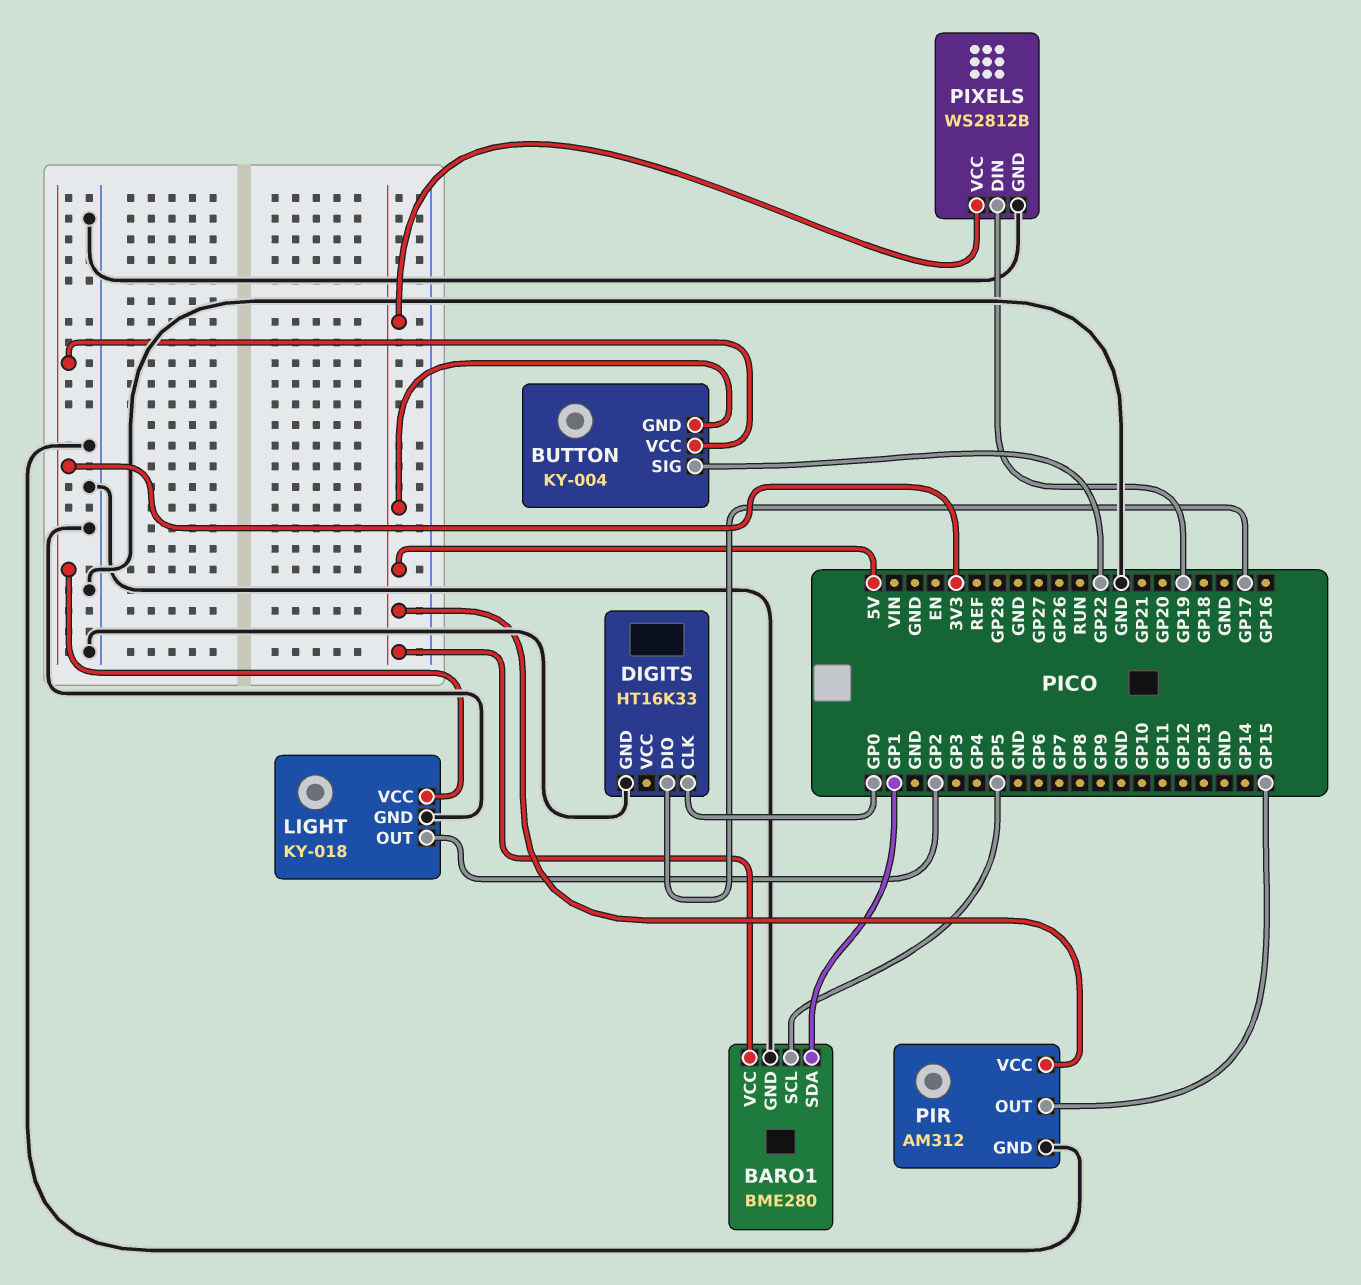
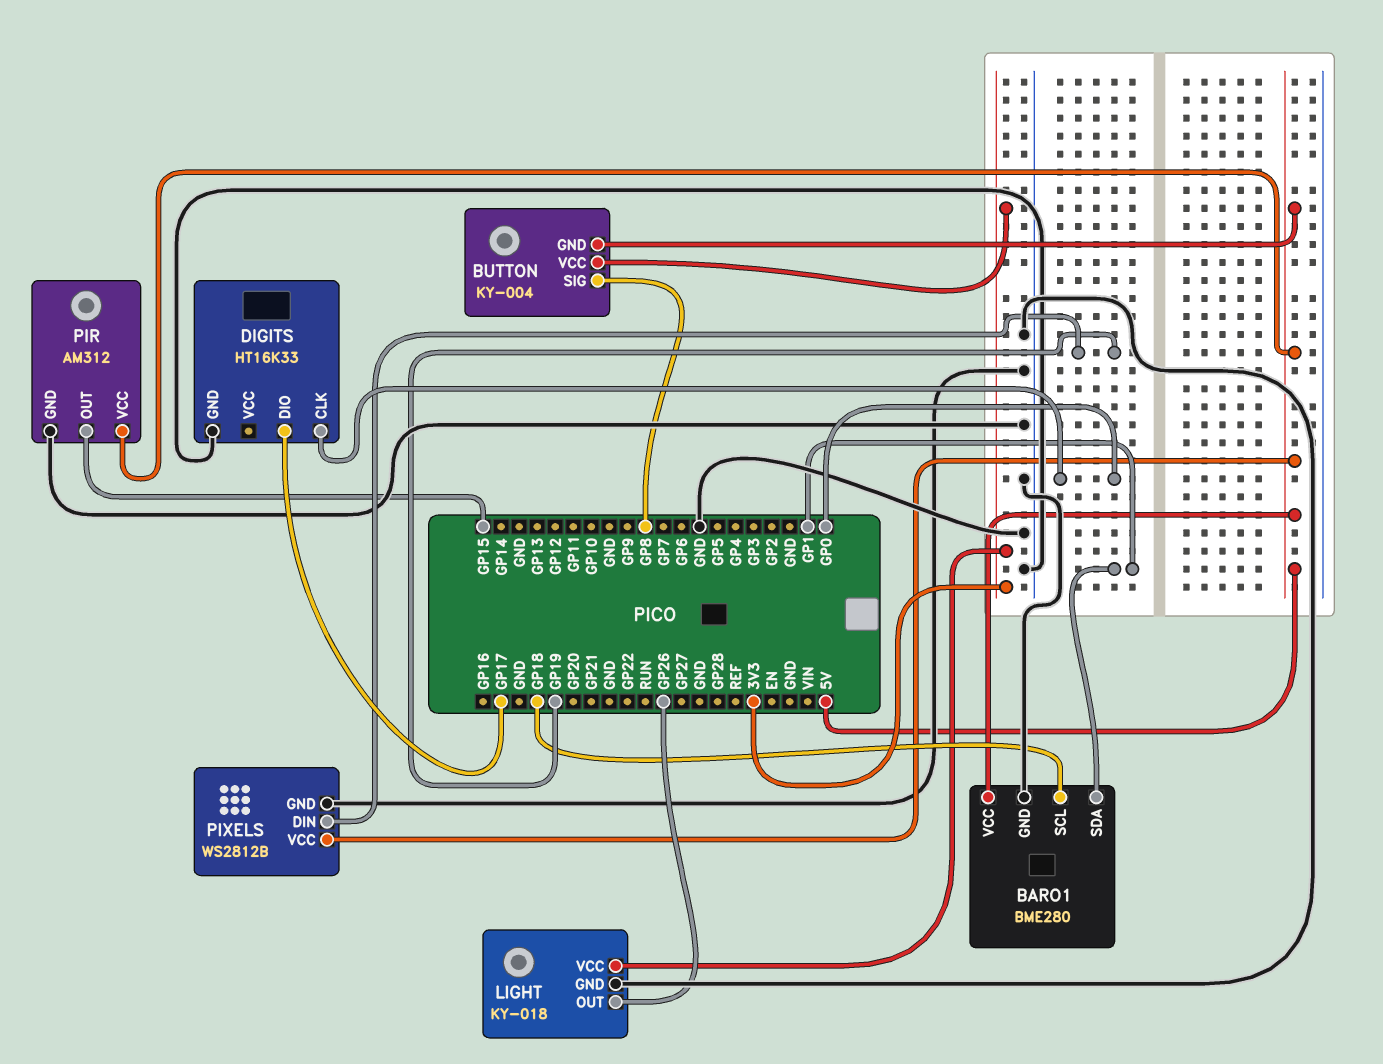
BARO1 pin SCL: GP5 -> GP18
BUTTON pin SIG: GP22 -> GP8
LIGHT pin OUT: GP2 -> GP26

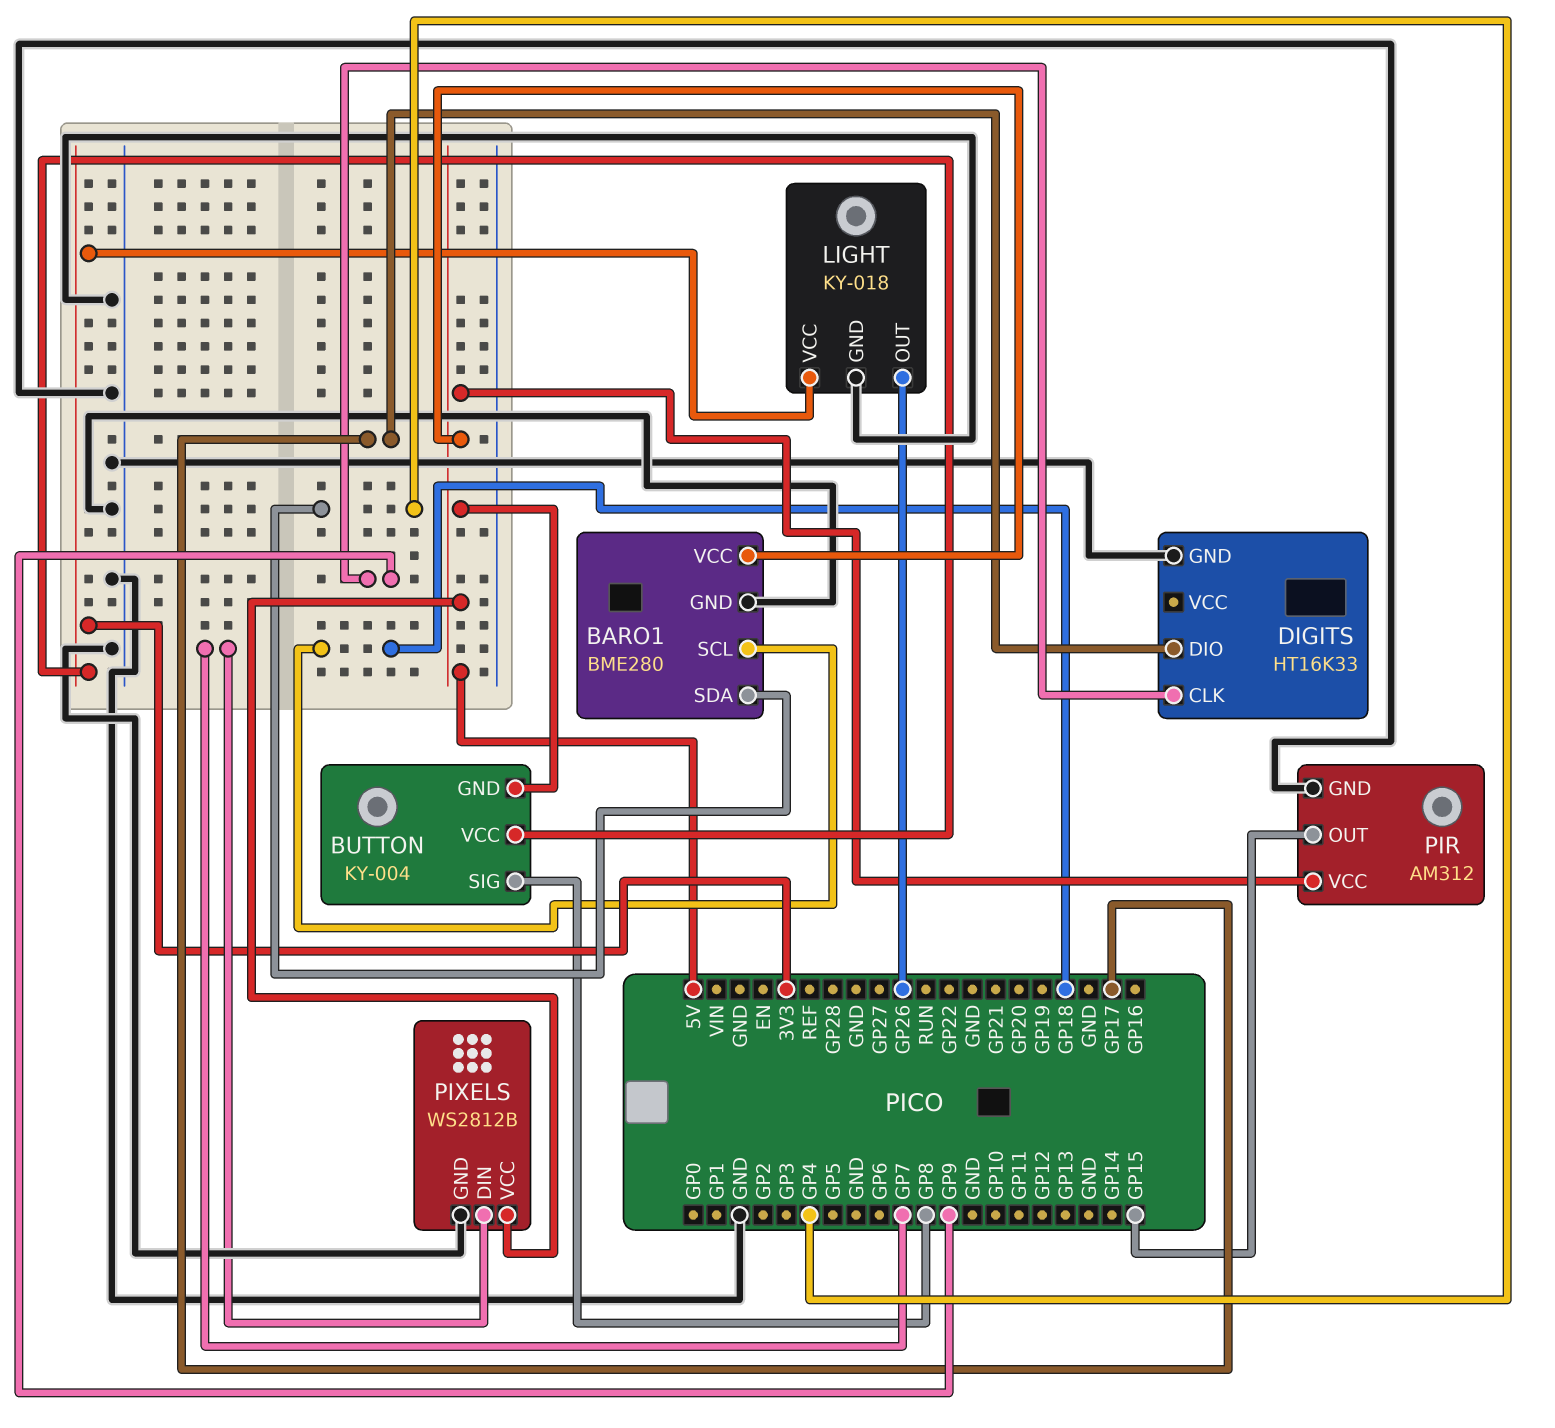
BARO1 pin SDA: GP1 -> GP4
DIGITS pin CLK: GP0 -> GP9
PIXELS pin DIN: GP19 -> GP7

